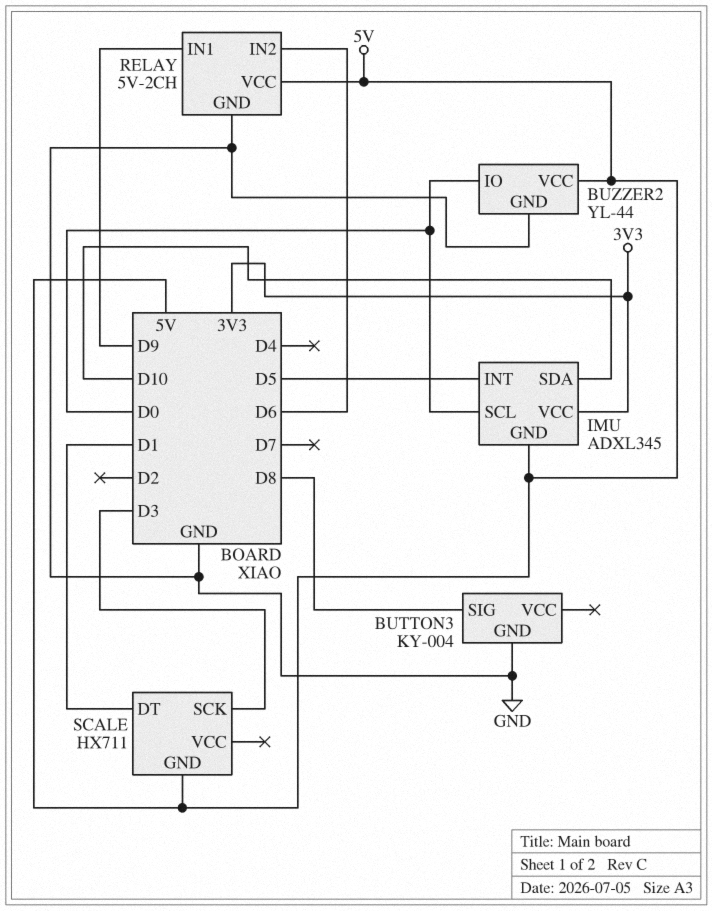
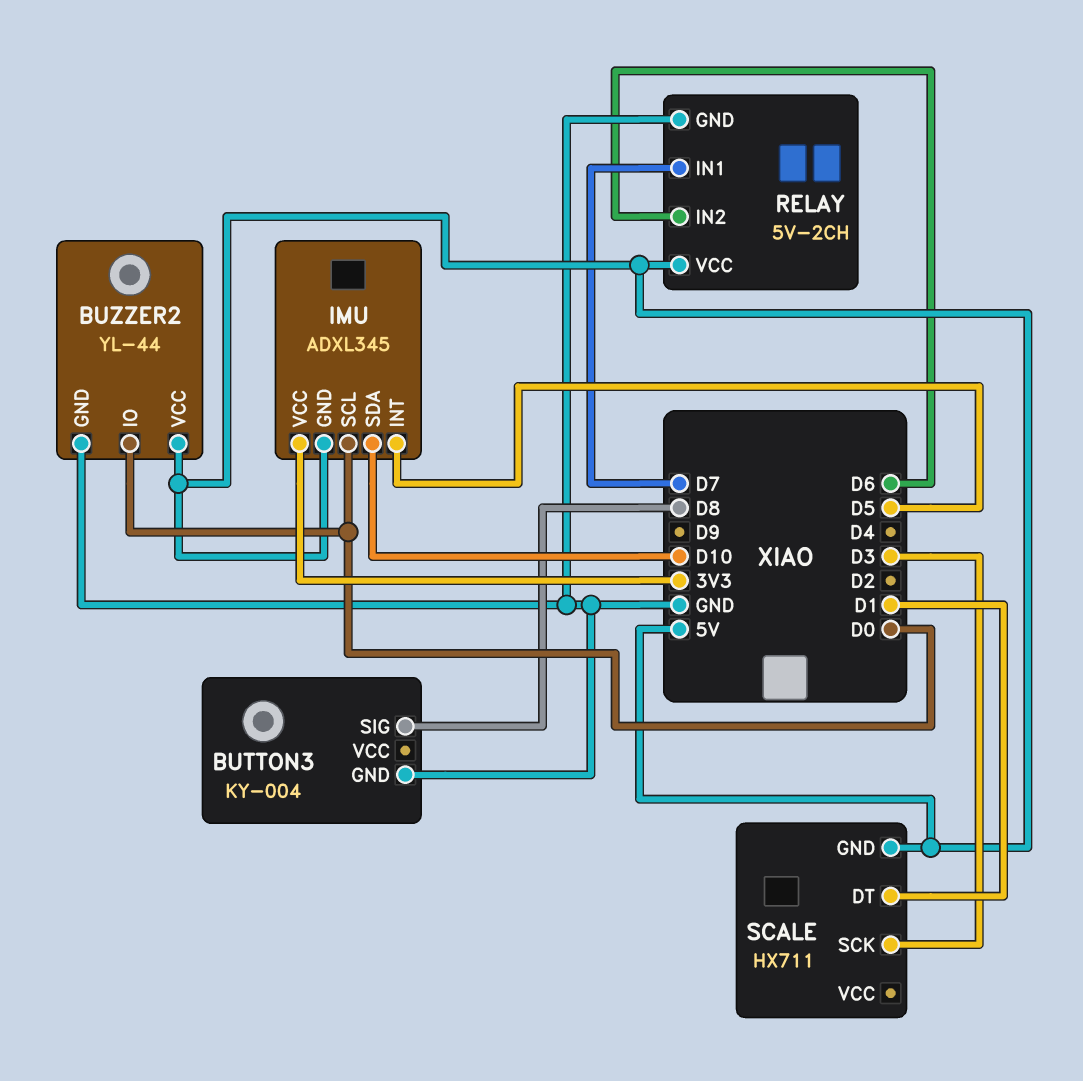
RELAY pin IN1: D9 -> D7

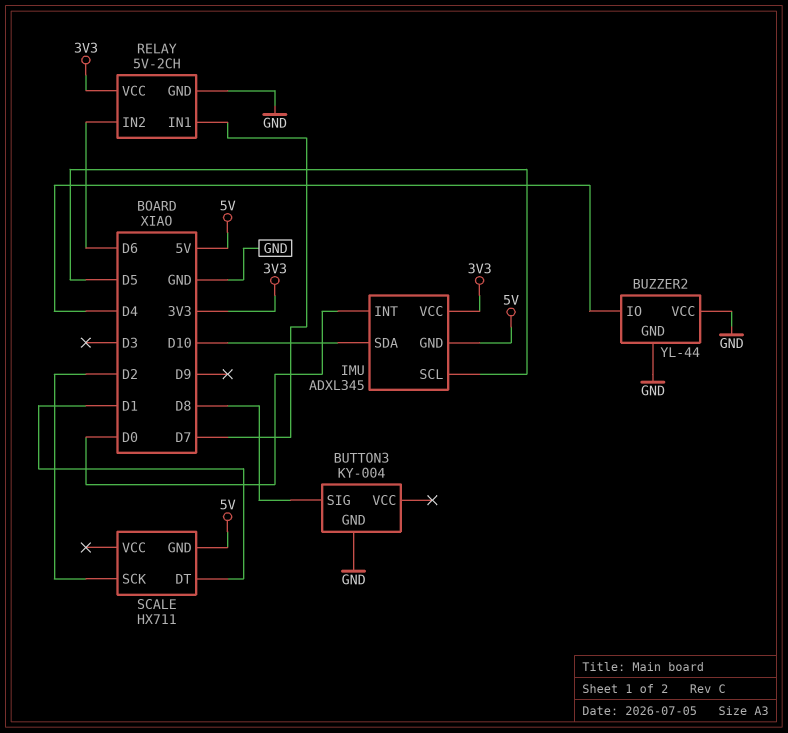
BUZZER2 pin IO: D0 -> D4
BUZZER2 pin VCC: 5V -> GND
IMU pin INT: D5 -> D0
IMU pin SCL: D0 -> D5
RELAY pin VCC: 5V -> 3V3
SCALE pin SCK: D3 -> D2

